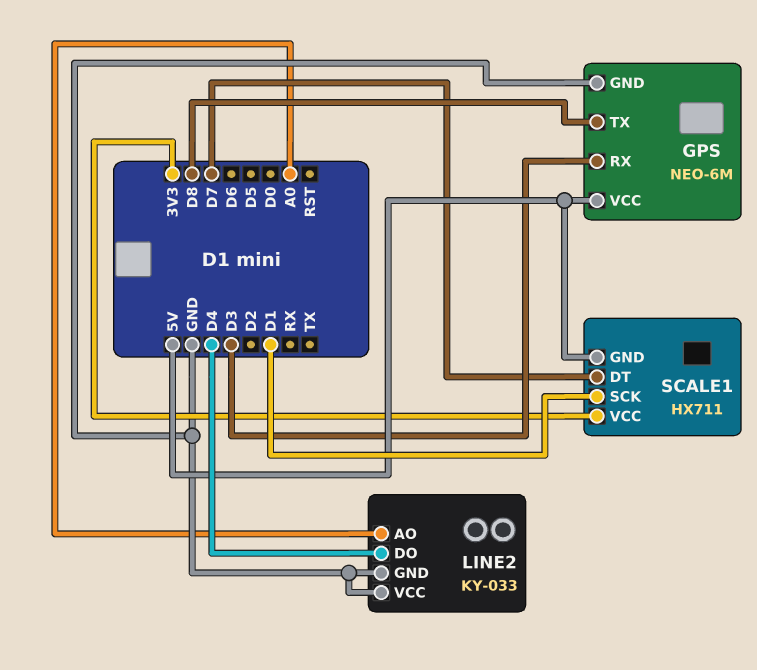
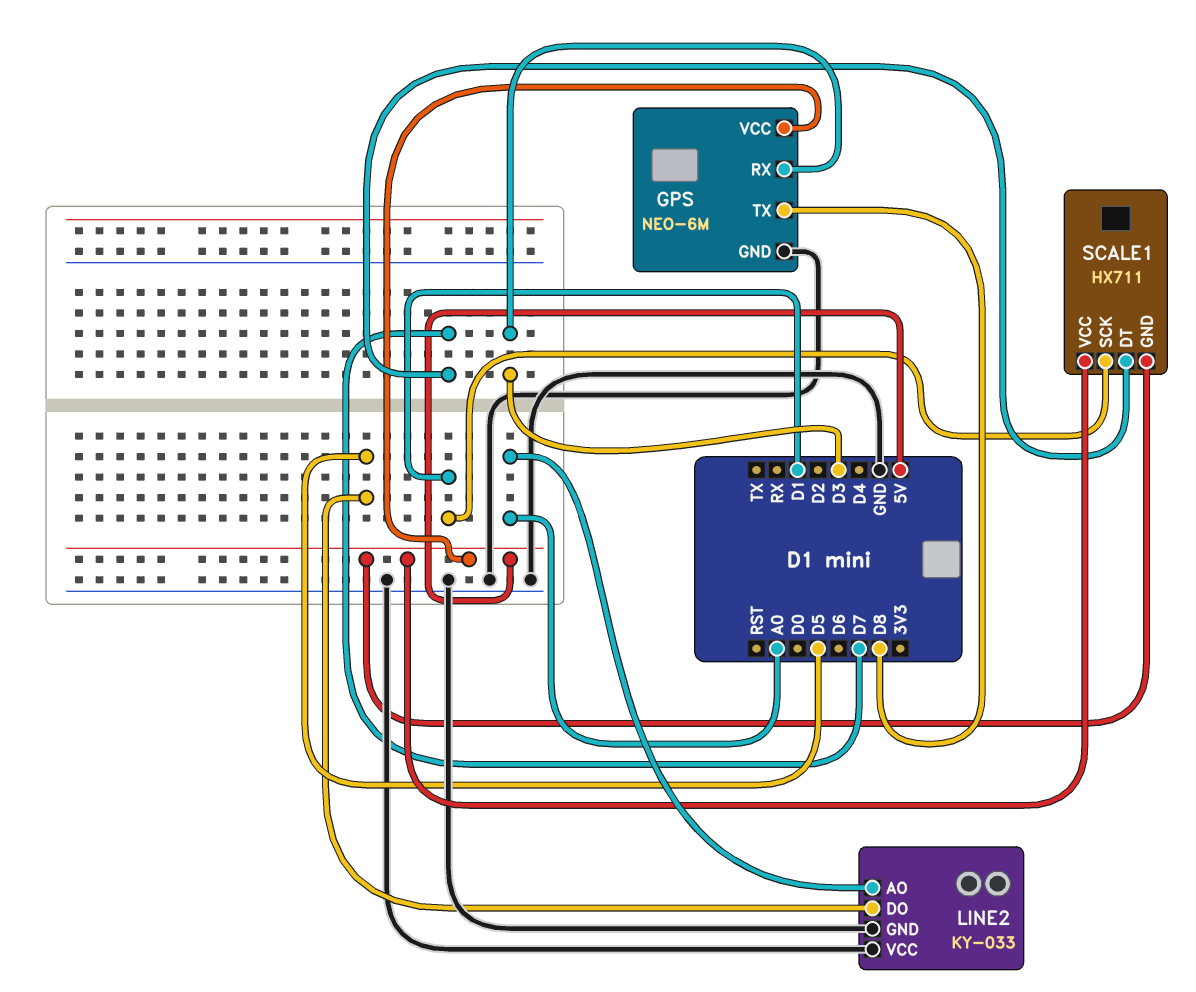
LINE2 pin DO: D4 -> D5
SCALE1 pin VCC: 3V3 -> 5V

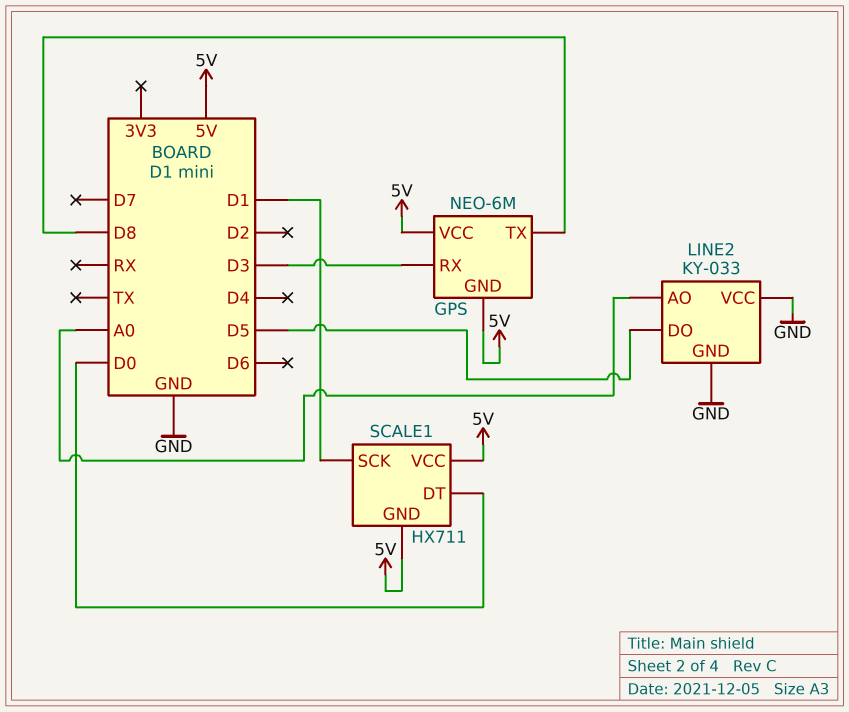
GPS pin GND: GND -> 5V
SCALE1 pin DT: D7 -> D0

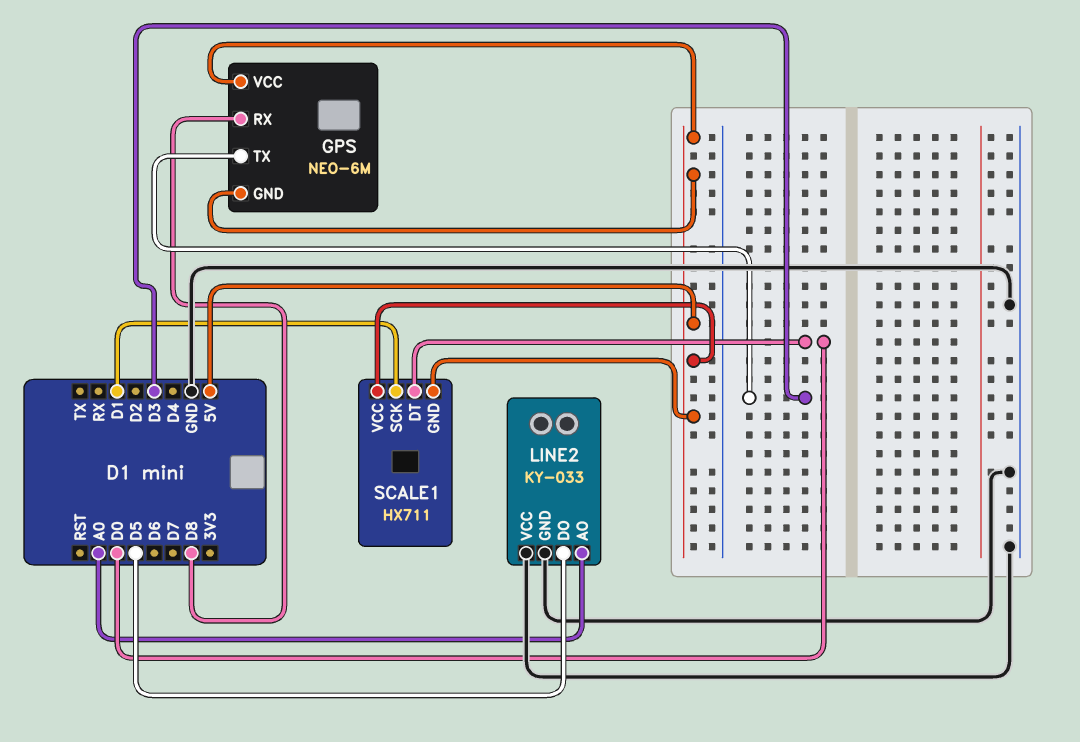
GPS pin RX: D3 -> D8
GPS pin TX: D8 -> D3

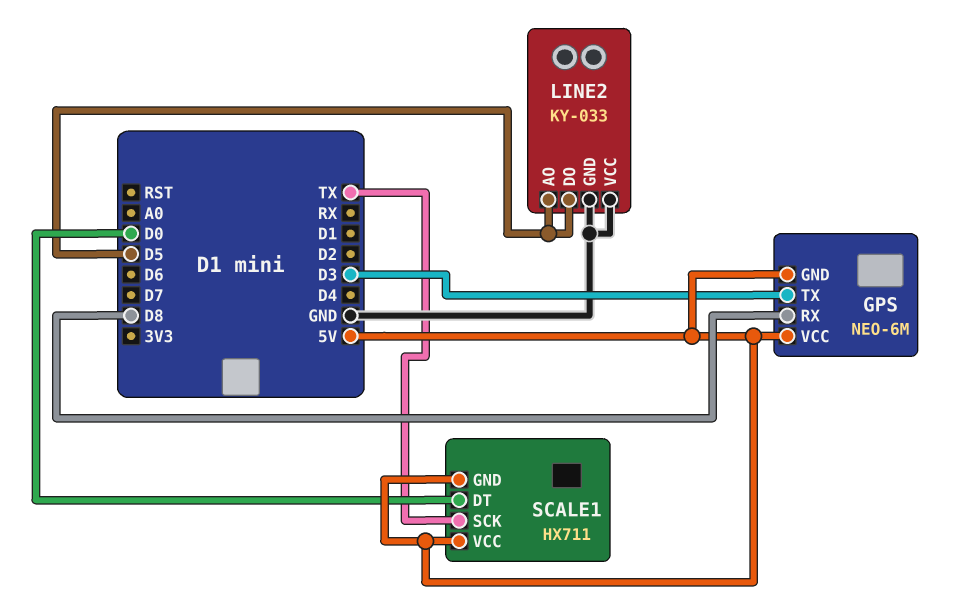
LINE2 pin AO: A0 -> D5
SCALE1 pin SCK: D1 -> TX

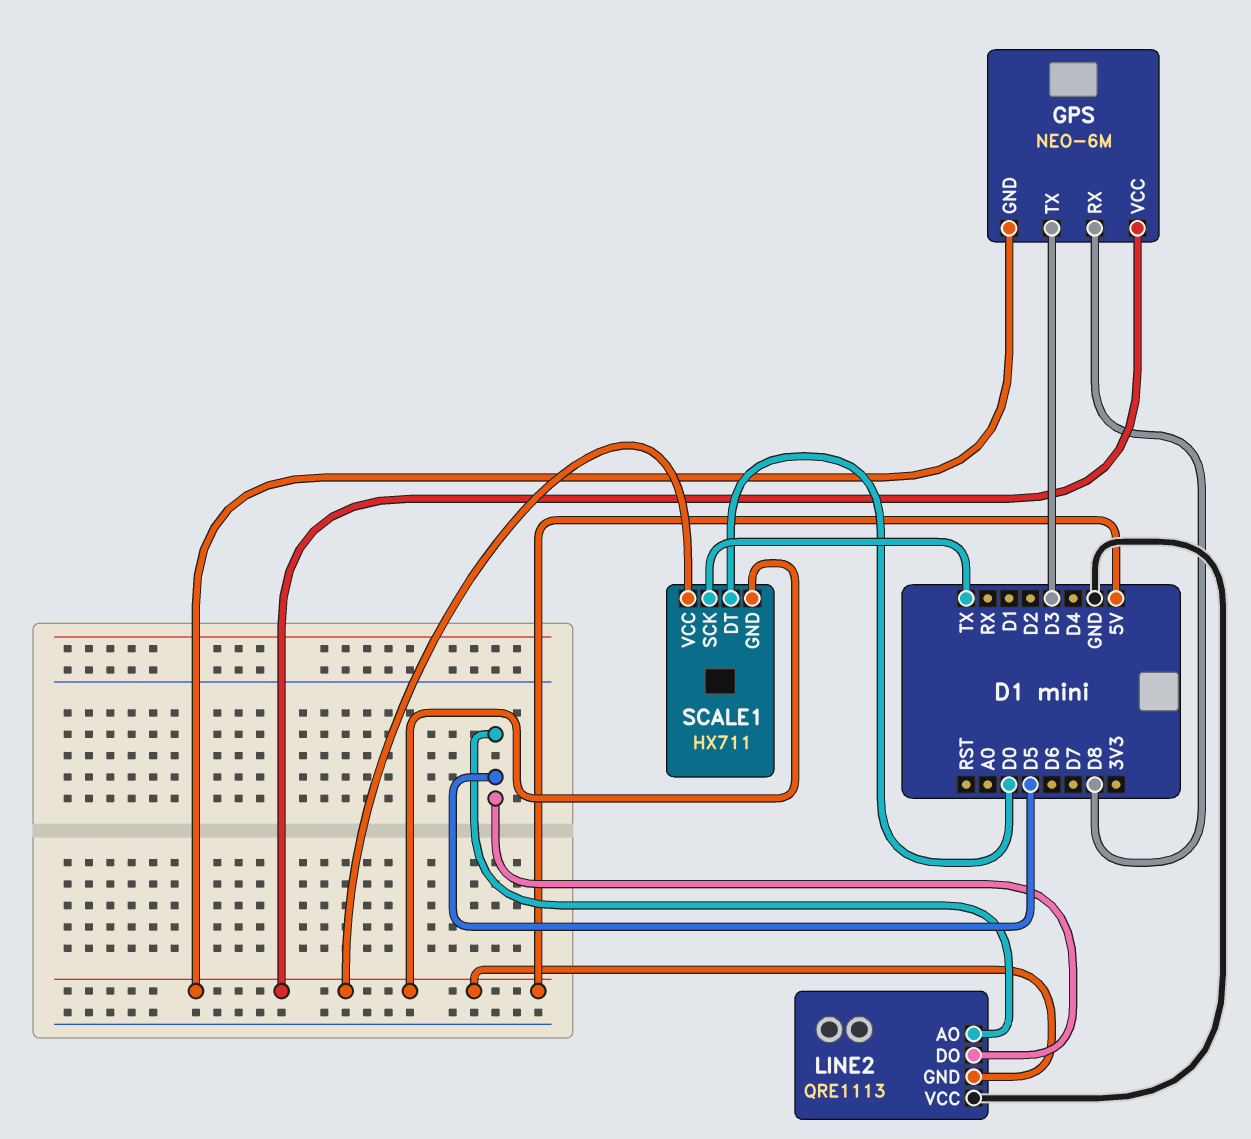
LINE2: KY-033 -> QRE1113
LINE2 pin GND: GND -> 5V

